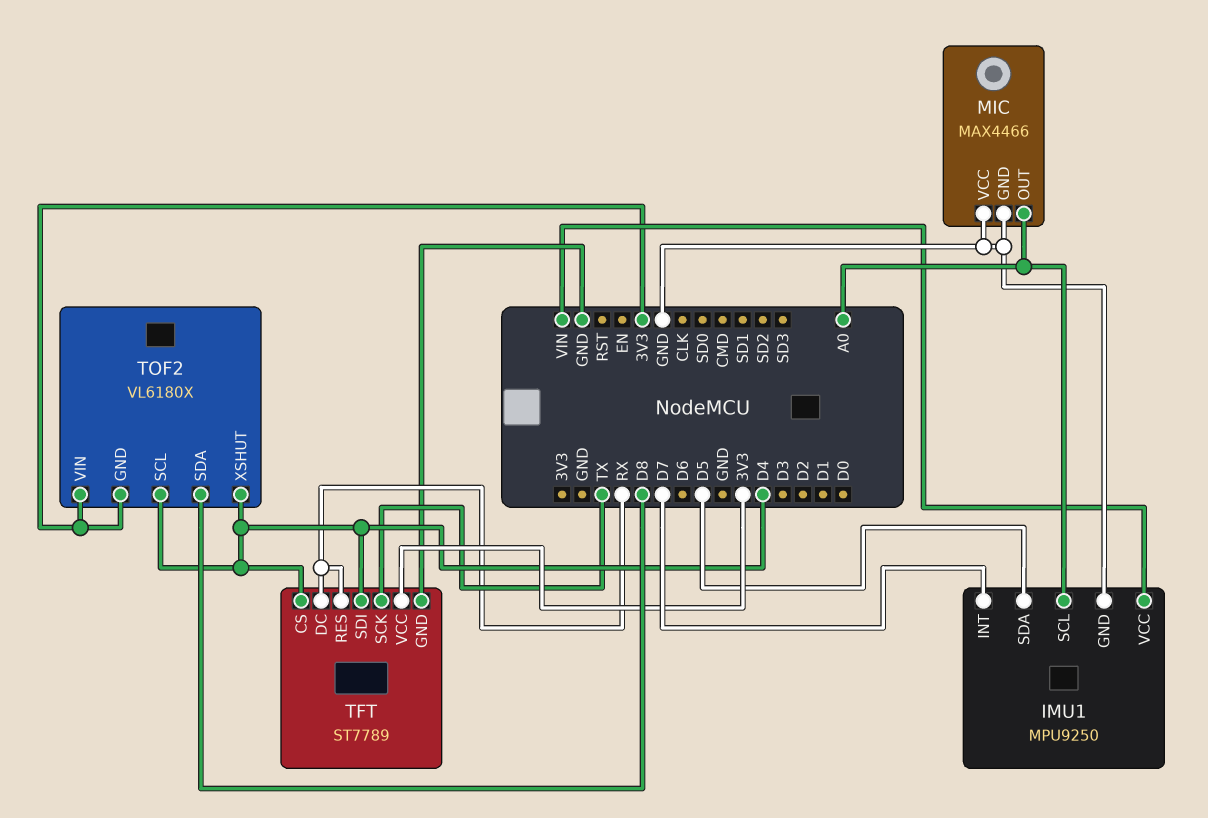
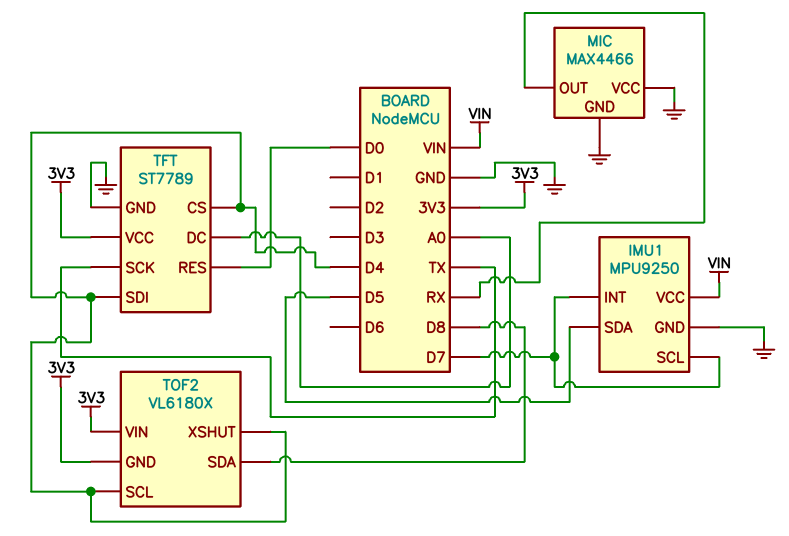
IMU1 pin SCL: A0 -> D7
MIC pin OUT: A0 -> RX
TFT pin DC: RX -> A0
TFT pin RES: RX -> D0

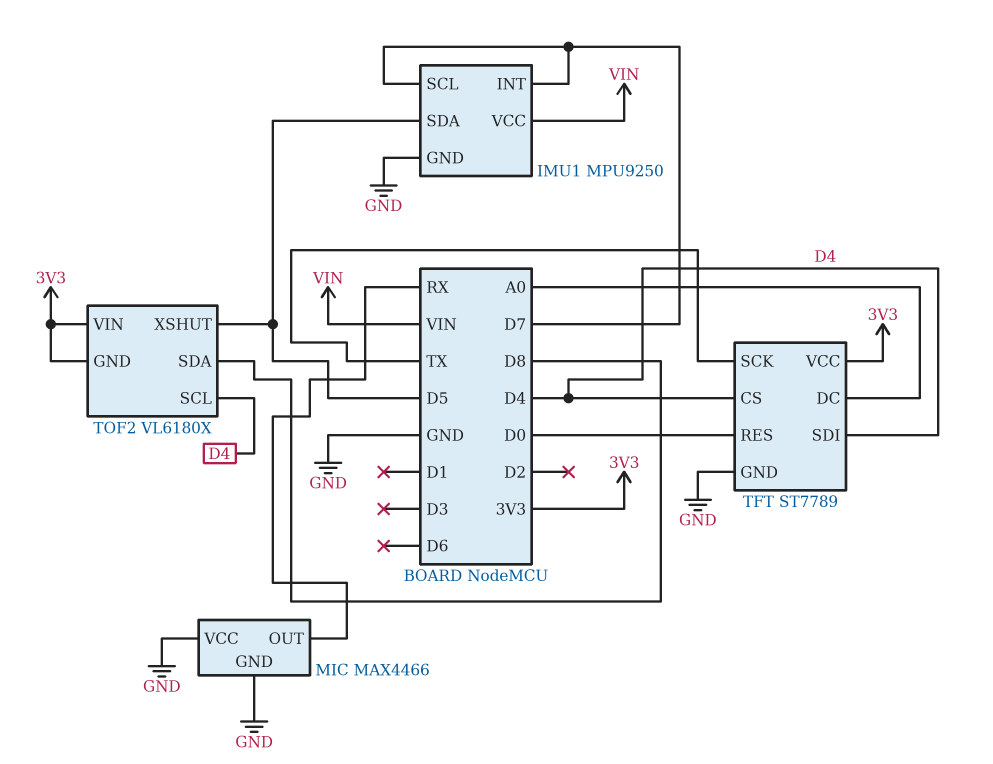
TOF2 pin XSHUT: D4 -> D5

